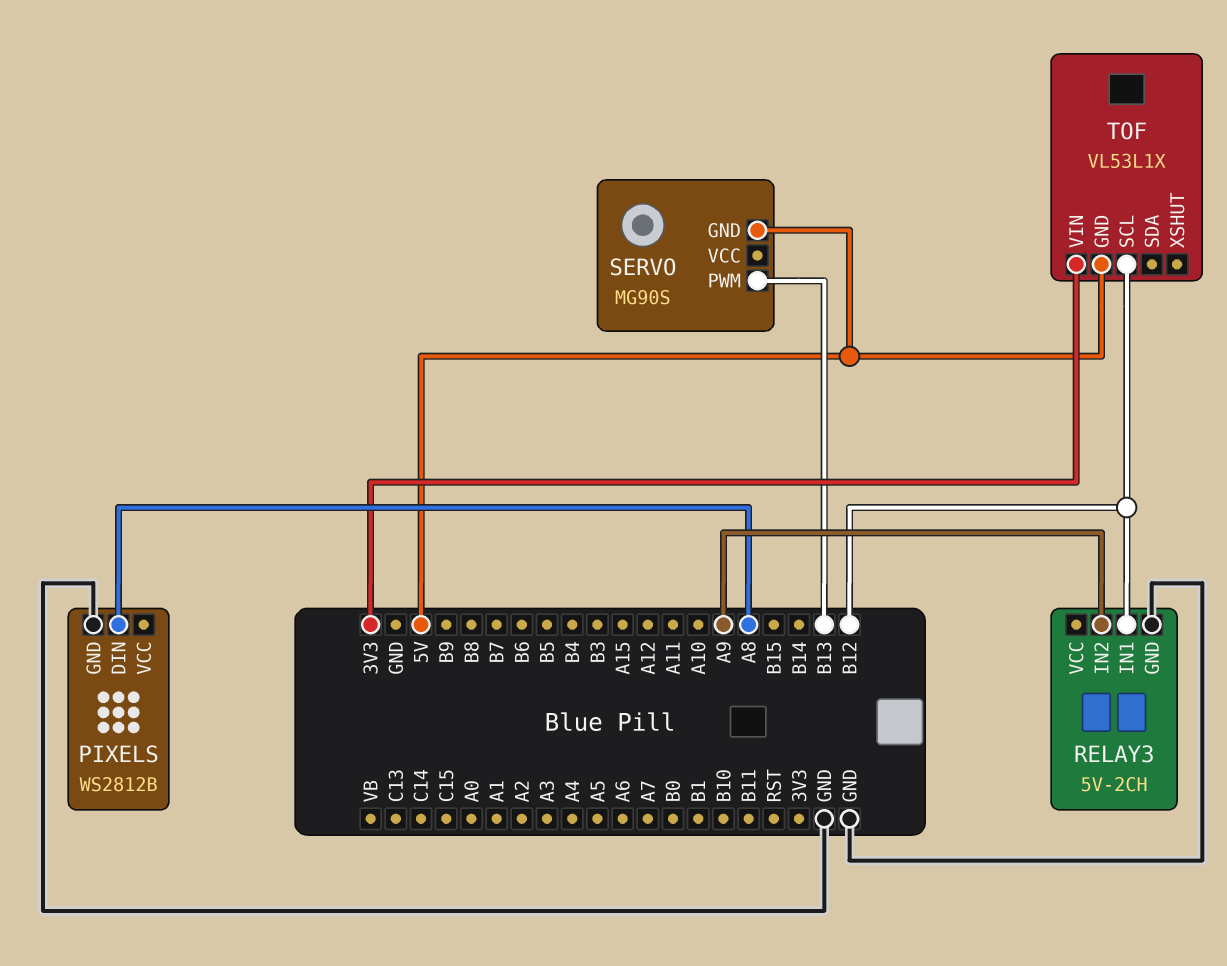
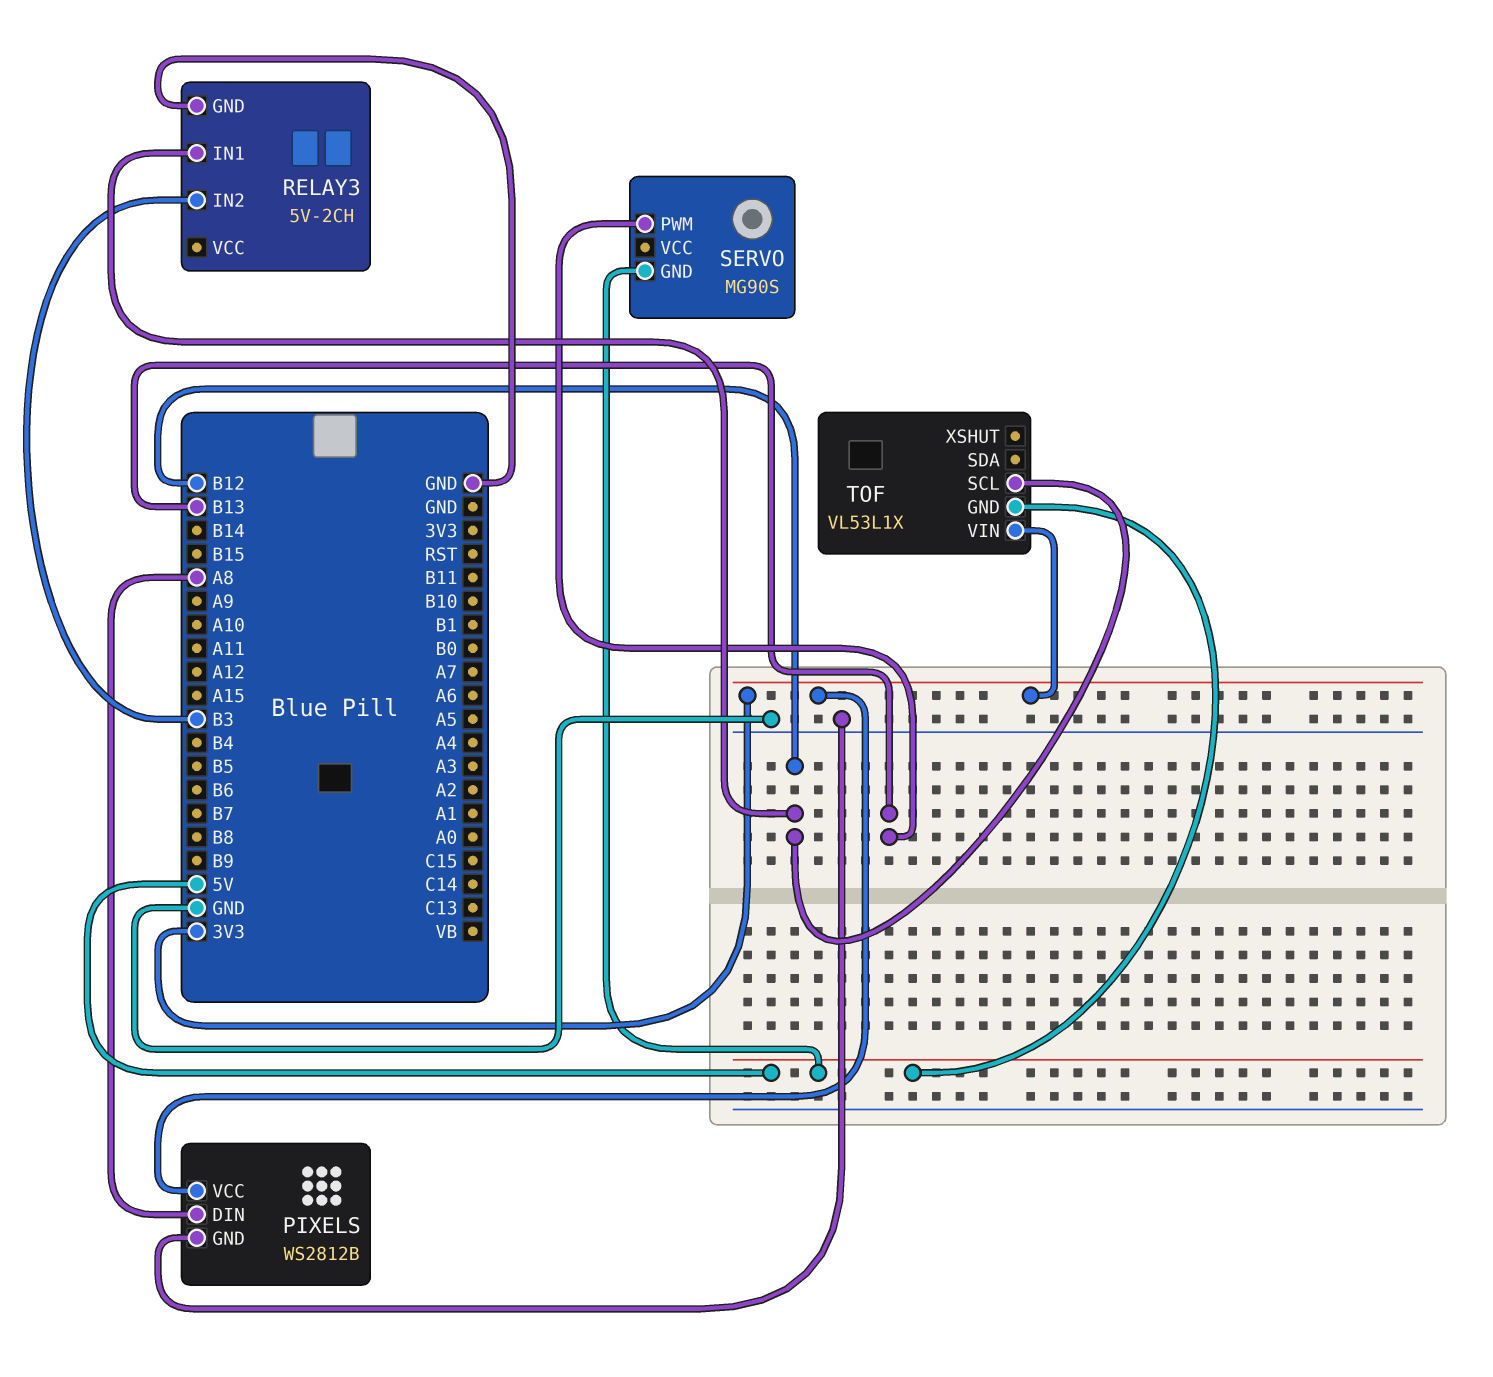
PIXELS pin VCC: none -> 3V3
RELAY3 pin IN2: A9 -> B3

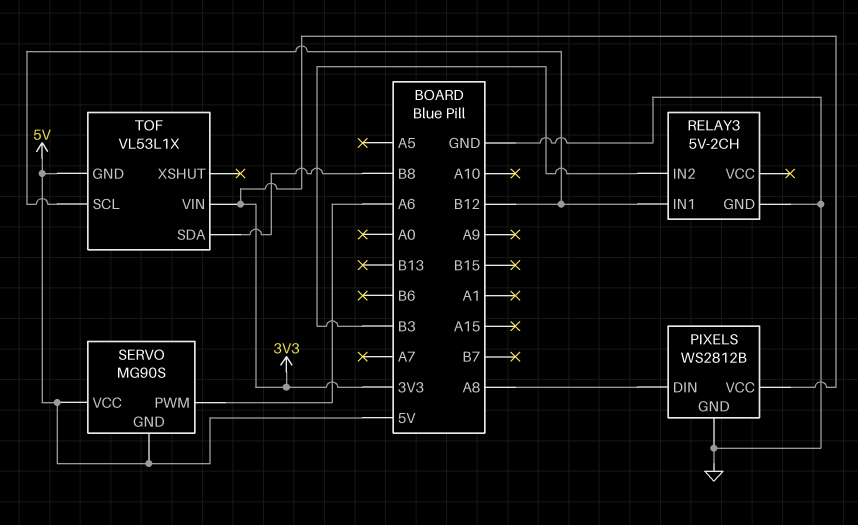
SERVO pin PWM: B13 -> A6
SERVO pin VCC: none -> 5V
TOF pin SDA: none -> B8

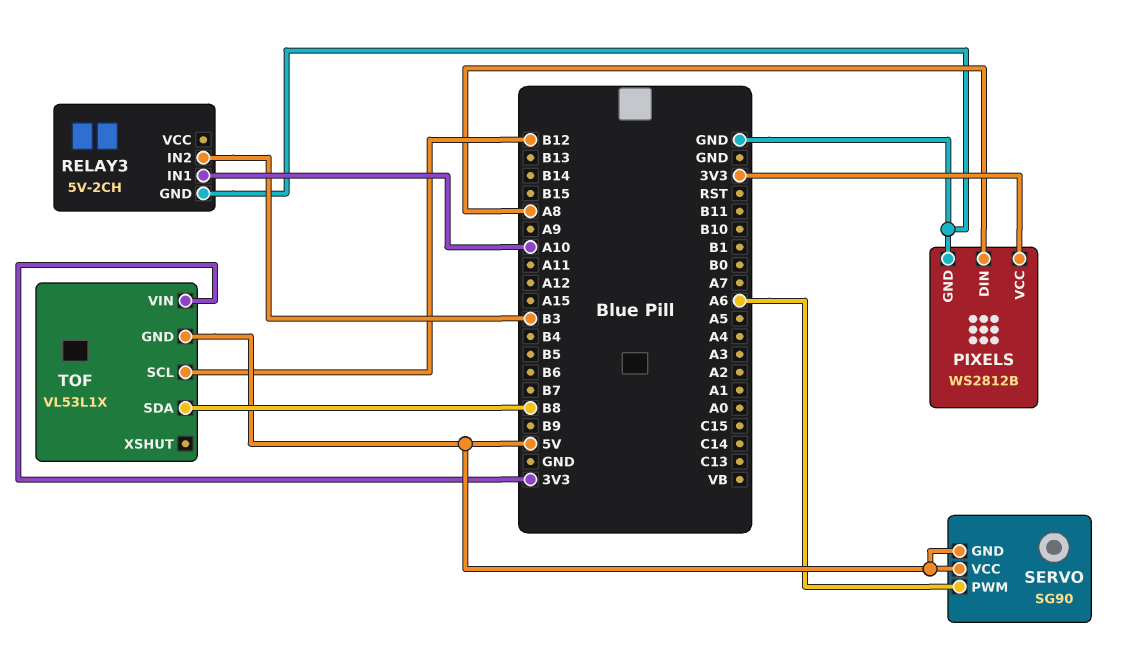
RELAY3 pin IN1: B12 -> A10
SERVO: MG90S -> SG90

